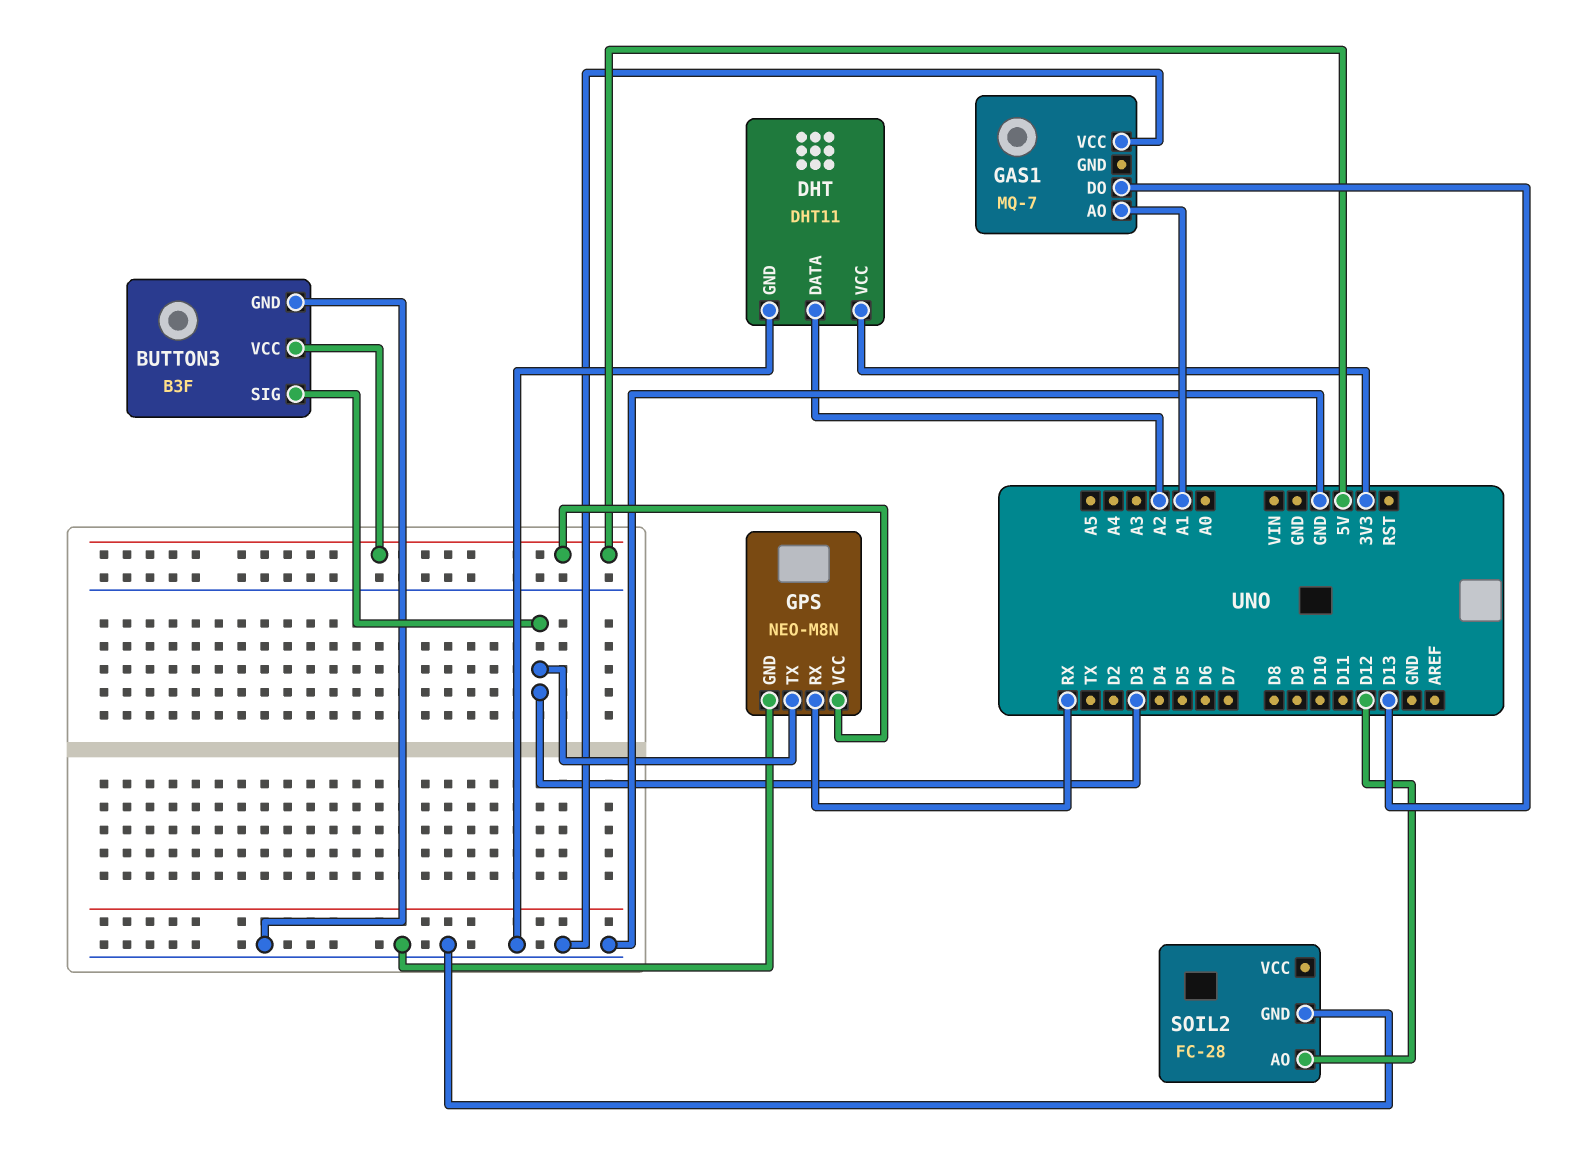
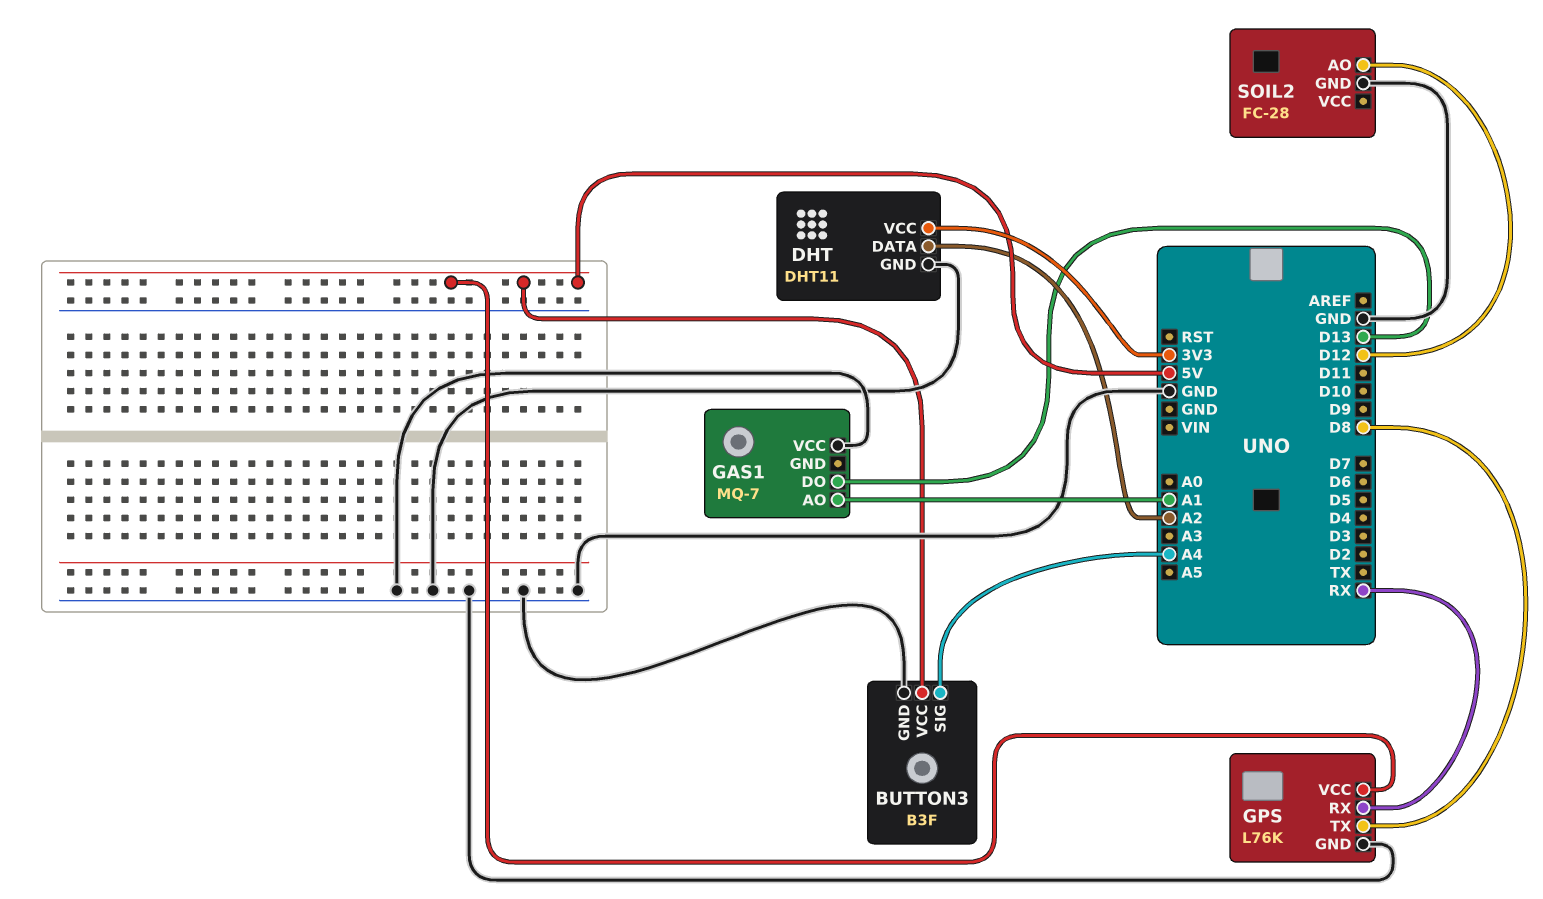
BUTTON3 pin SIG: D3 -> A4
GPS: NEO-M8N -> L76K
GPS pin TX: D3 -> D8

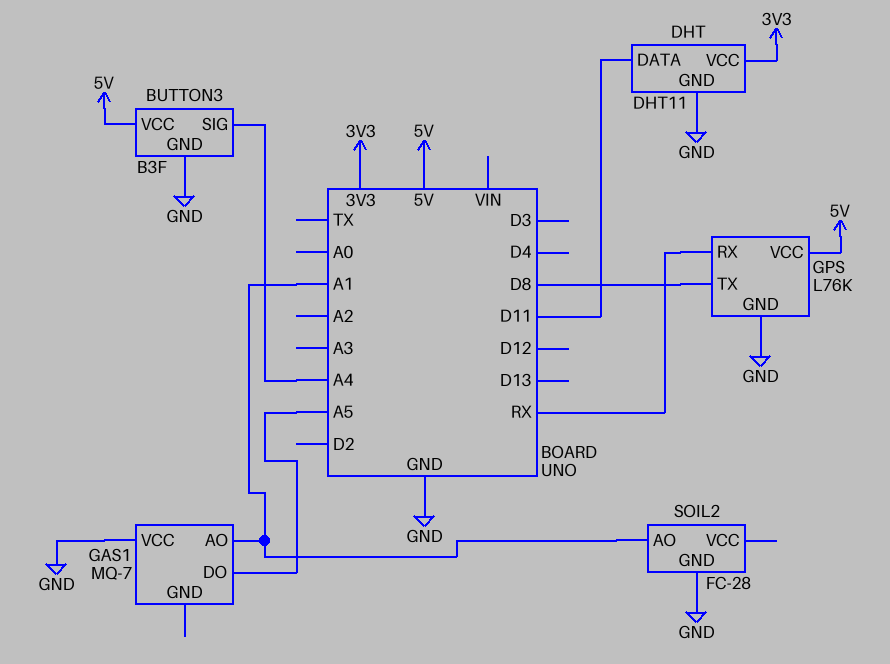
DHT pin DATA: A2 -> D11
GAS1 pin DO: D13 -> A5
SOIL2 pin AO: D12 -> A1

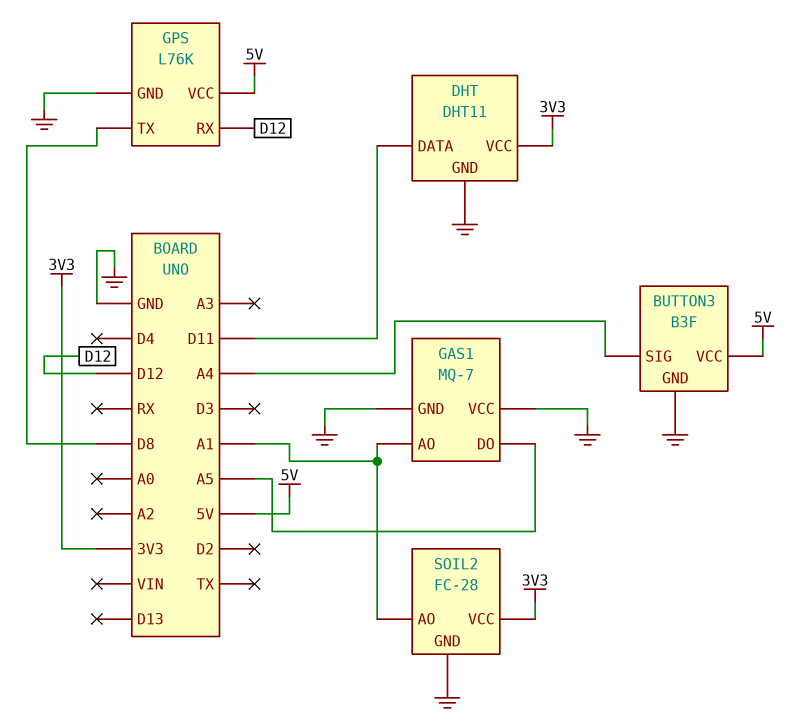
GAS1 pin GND: none -> GND
GPS pin RX: RX -> D12
SOIL2 pin VCC: none -> 3V3

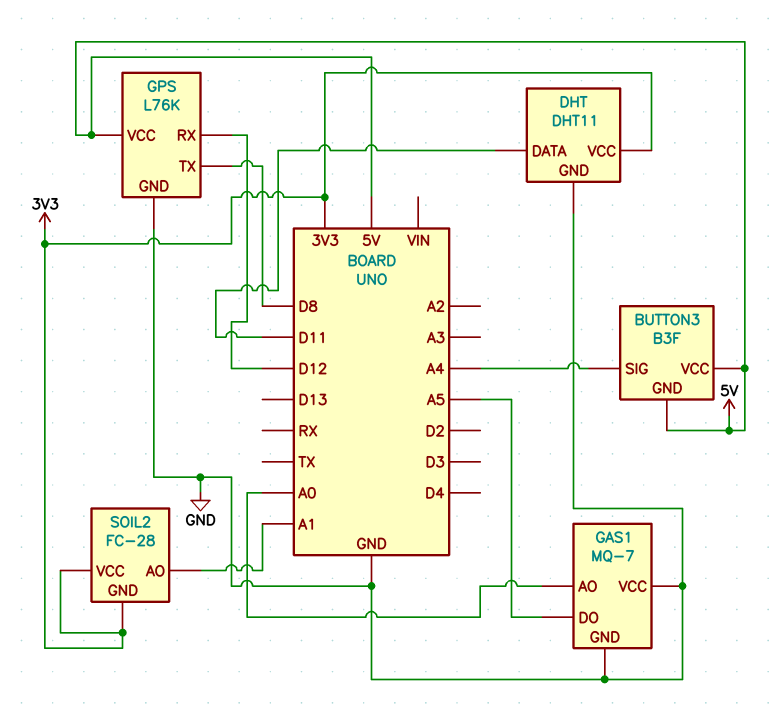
BUTTON3 pin GND: GND -> 5V
GAS1 pin AO: A1 -> A0
SOIL2 pin GND: GND -> 3V3

